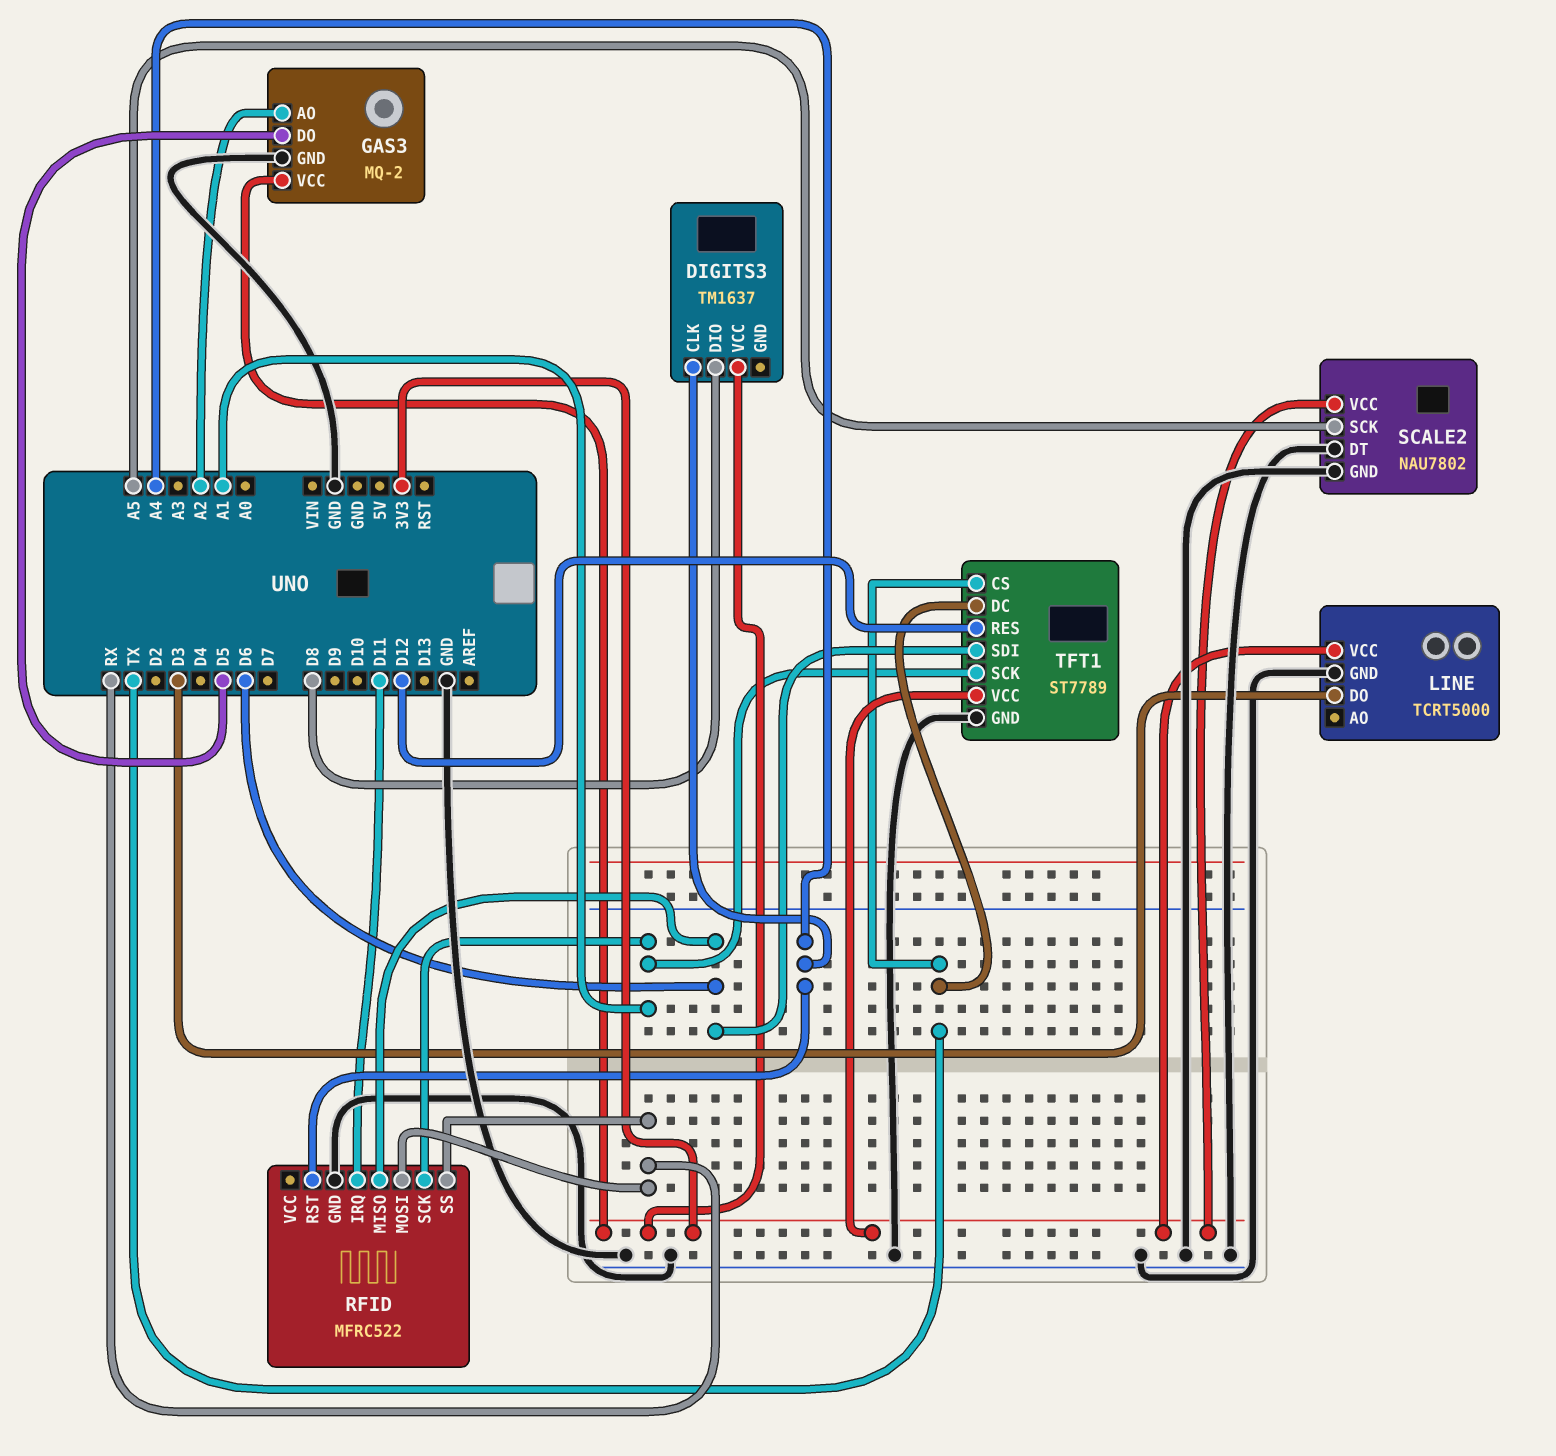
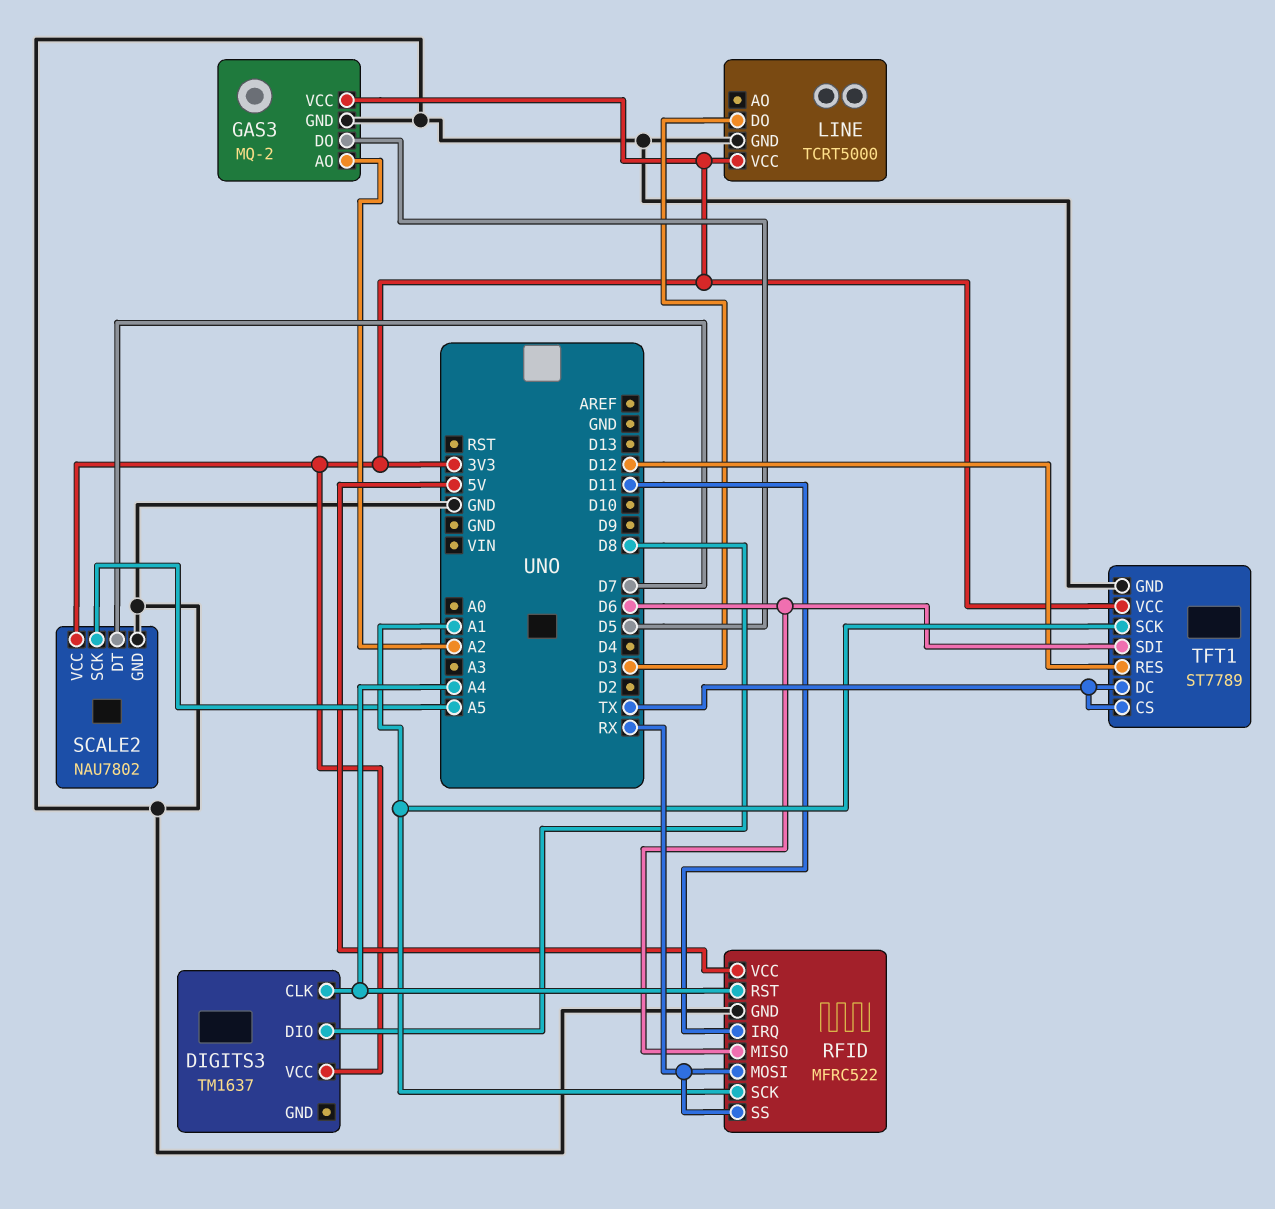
RFID pin VCC: none -> 5V
SCALE2 pin DT: GND -> D7

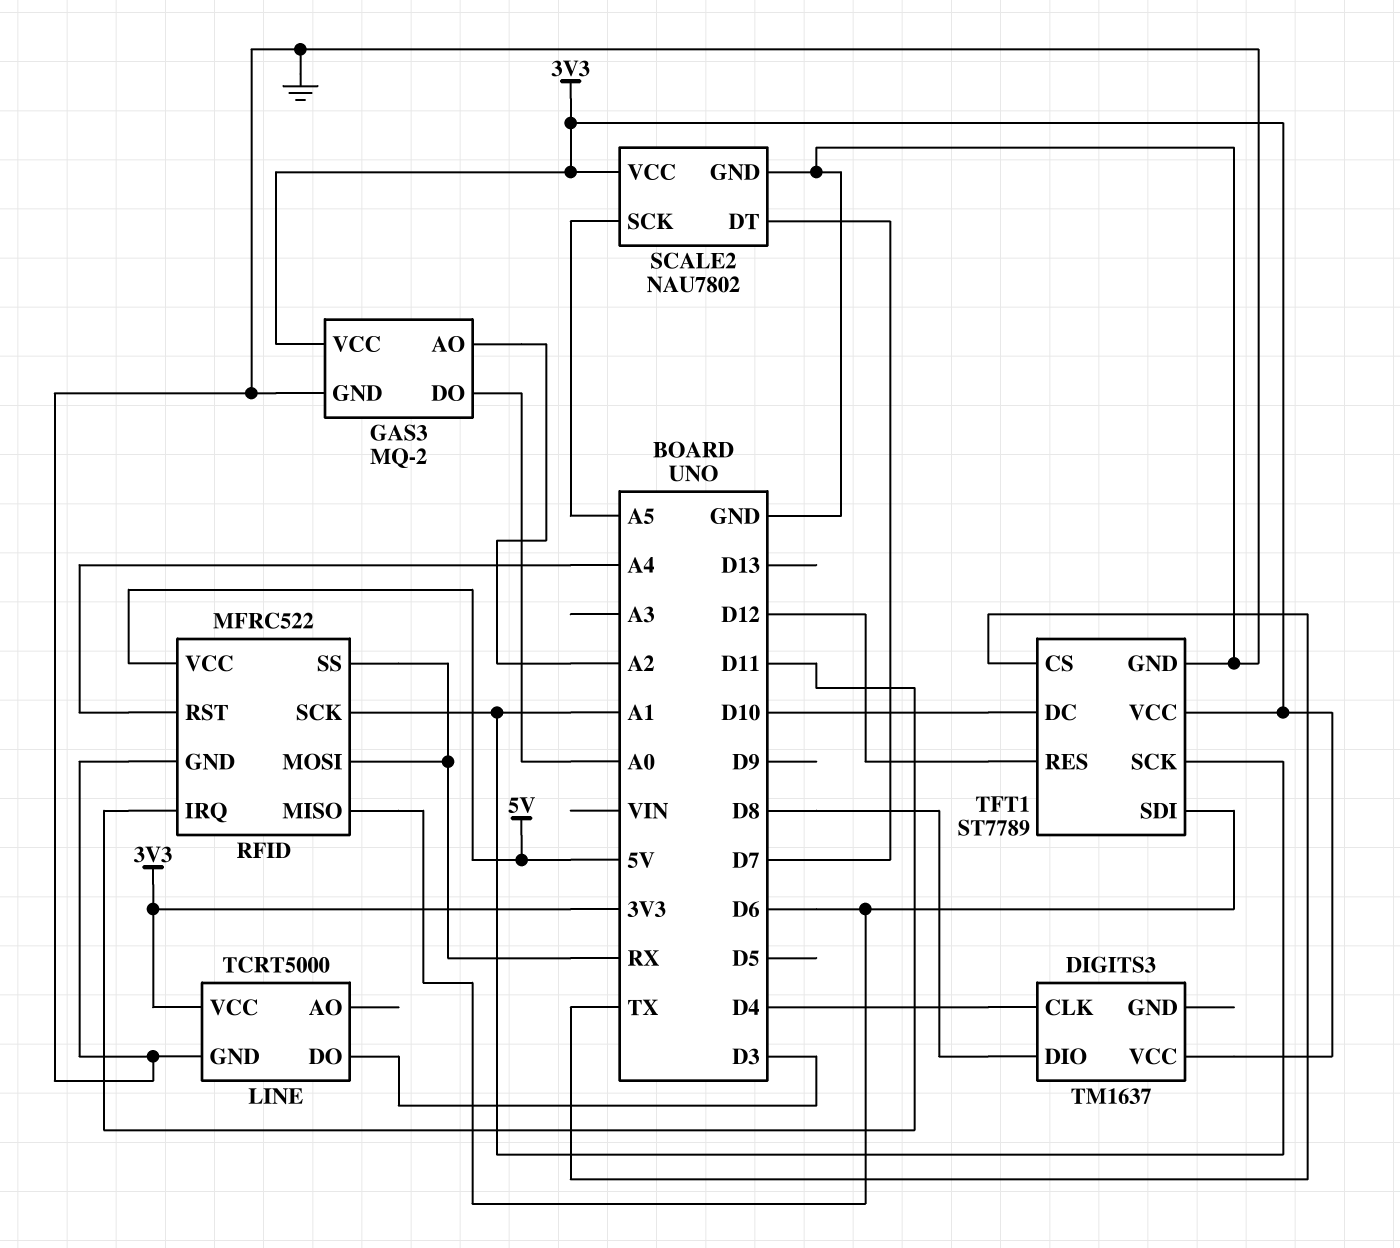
DIGITS3 pin CLK: A4 -> D4
GAS3 pin DO: D5 -> A0
TFT1 pin DC: TX -> D10

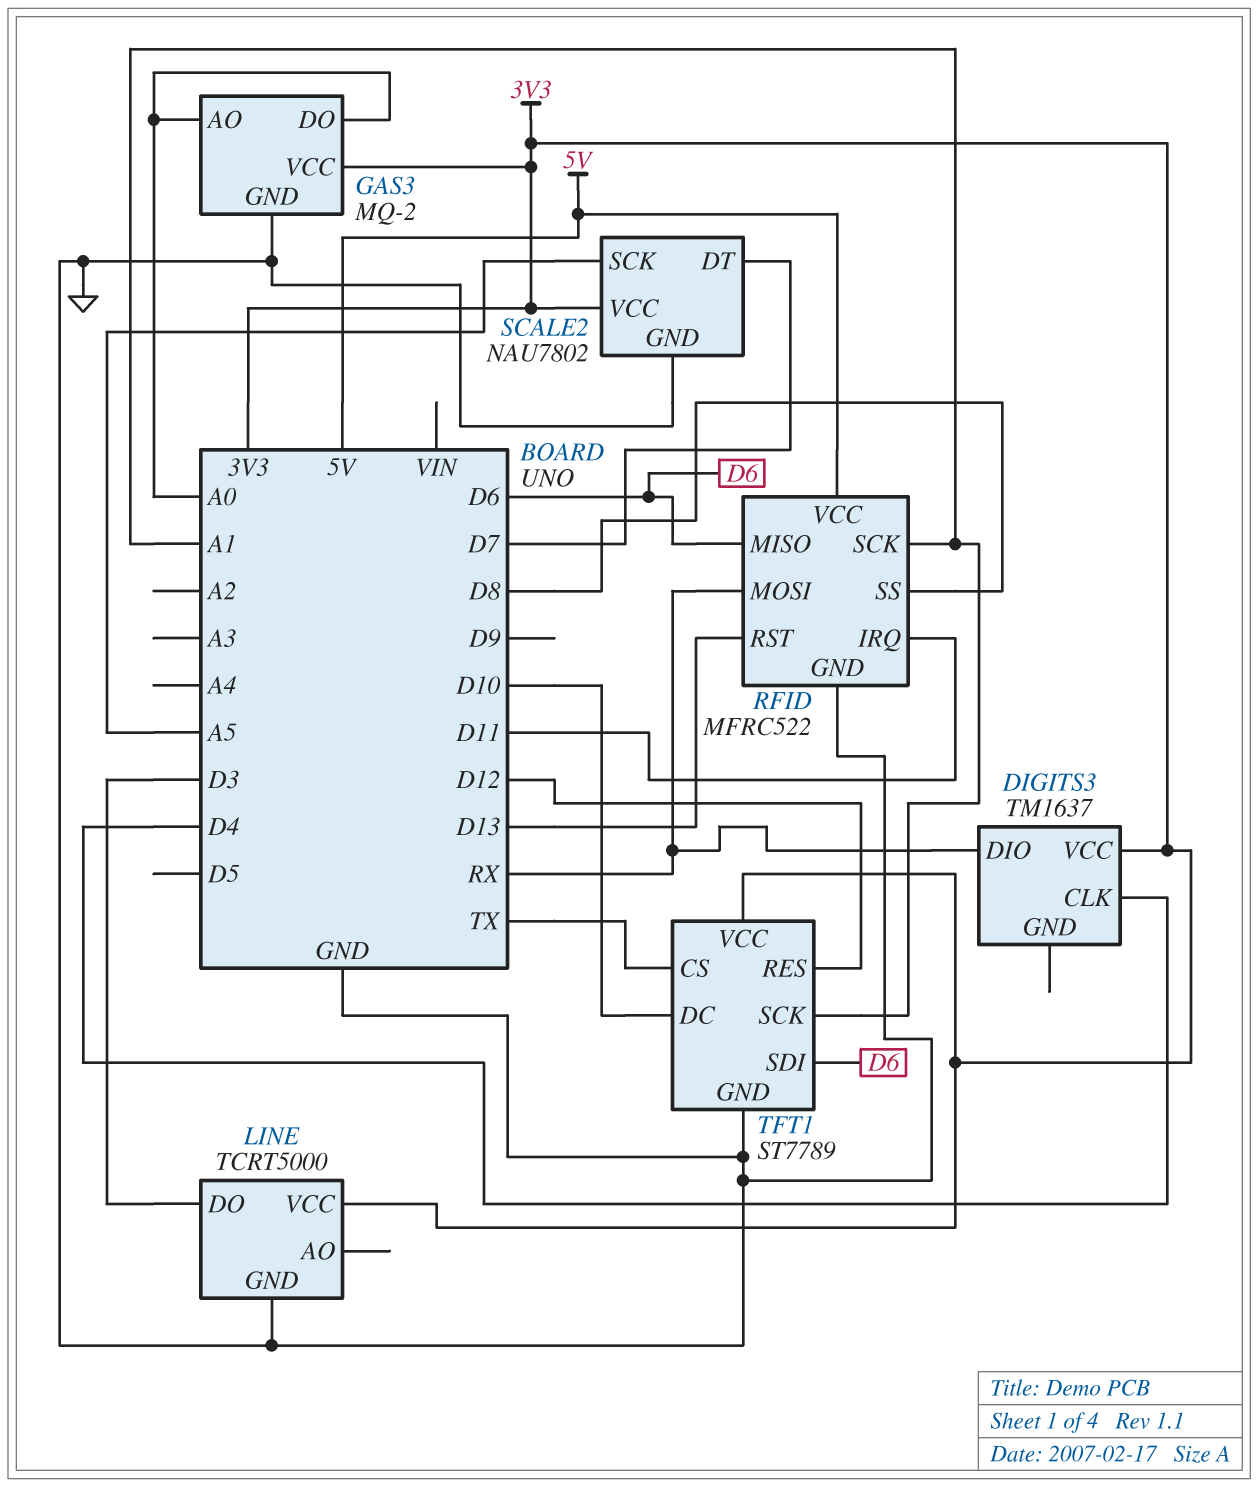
DIGITS3 pin DIO: D8 -> RX
GAS3 pin AO: A2 -> A0
RFID pin RST: A4 -> D13
RFID pin SS: RX -> D8

